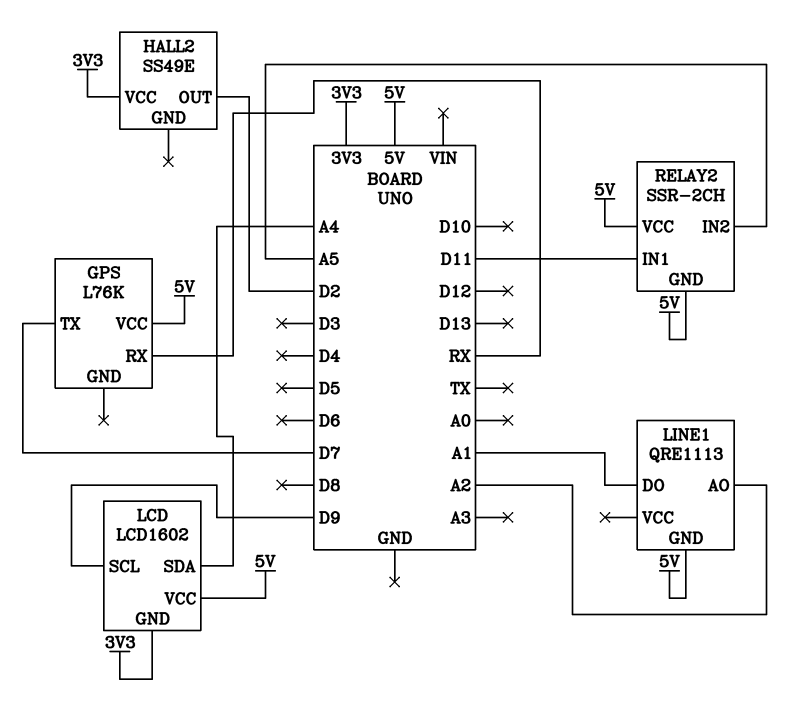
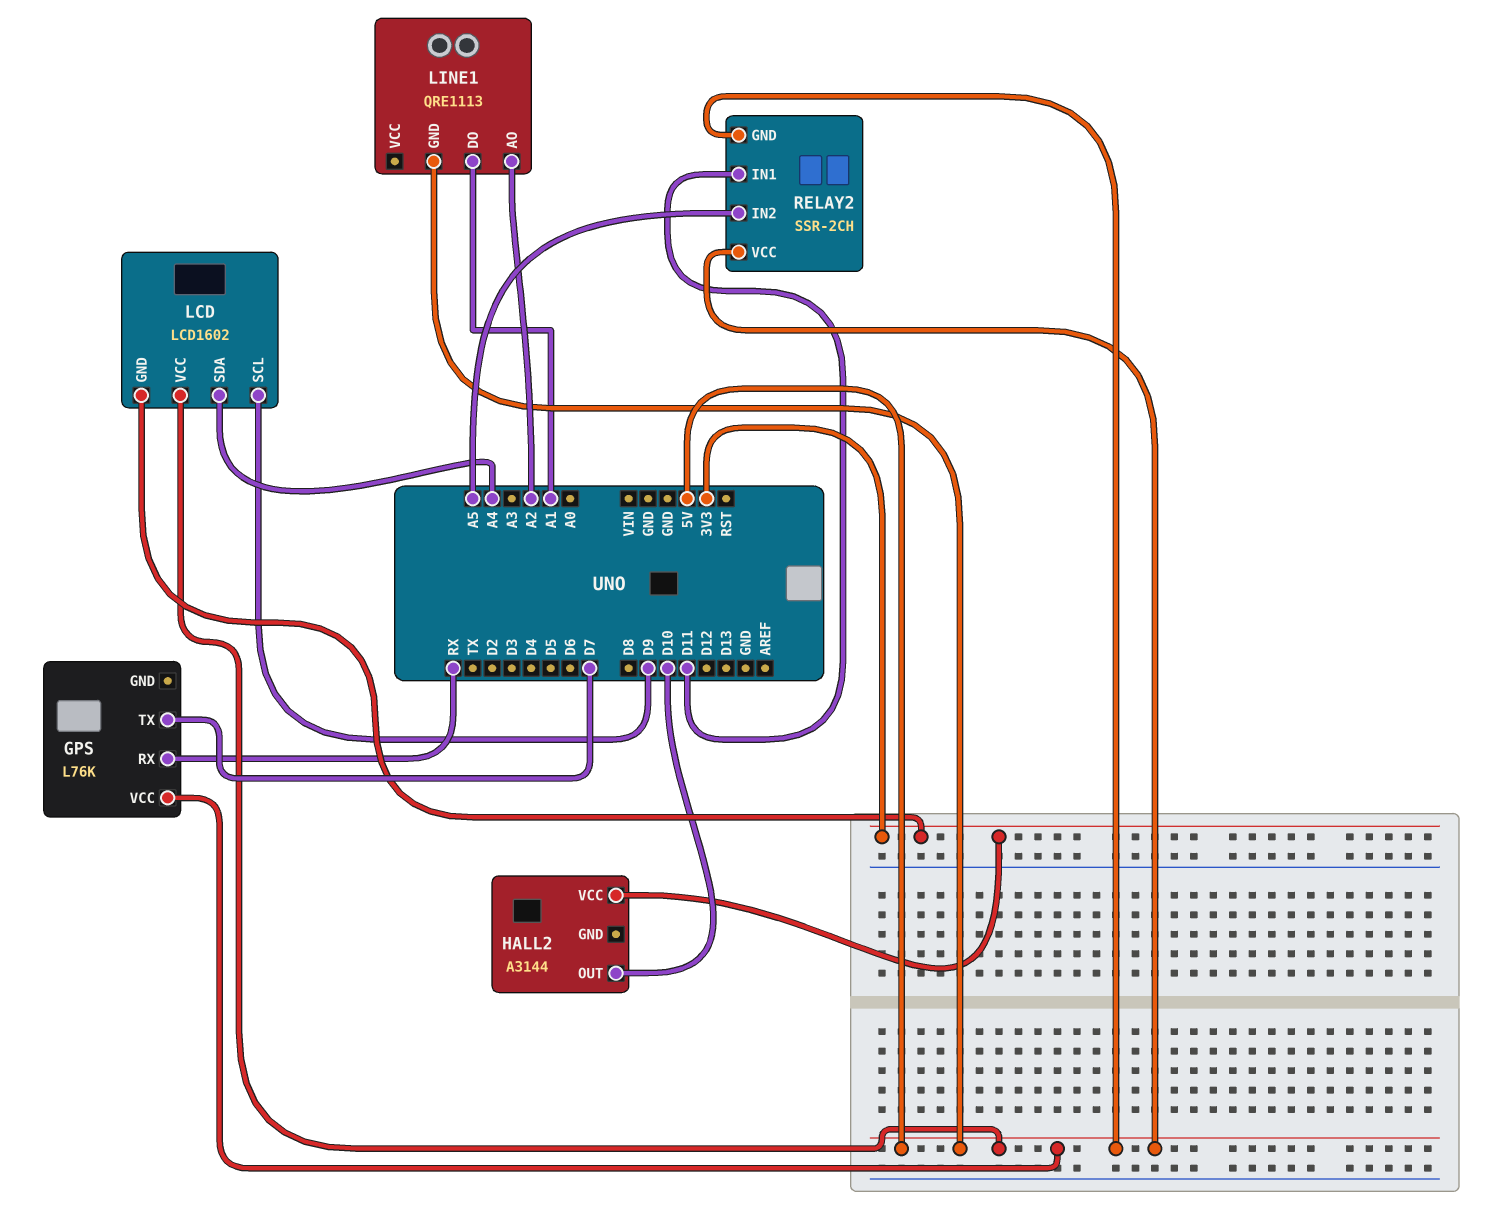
HALL2: SS49E -> A3144
HALL2 pin OUT: D2 -> D10

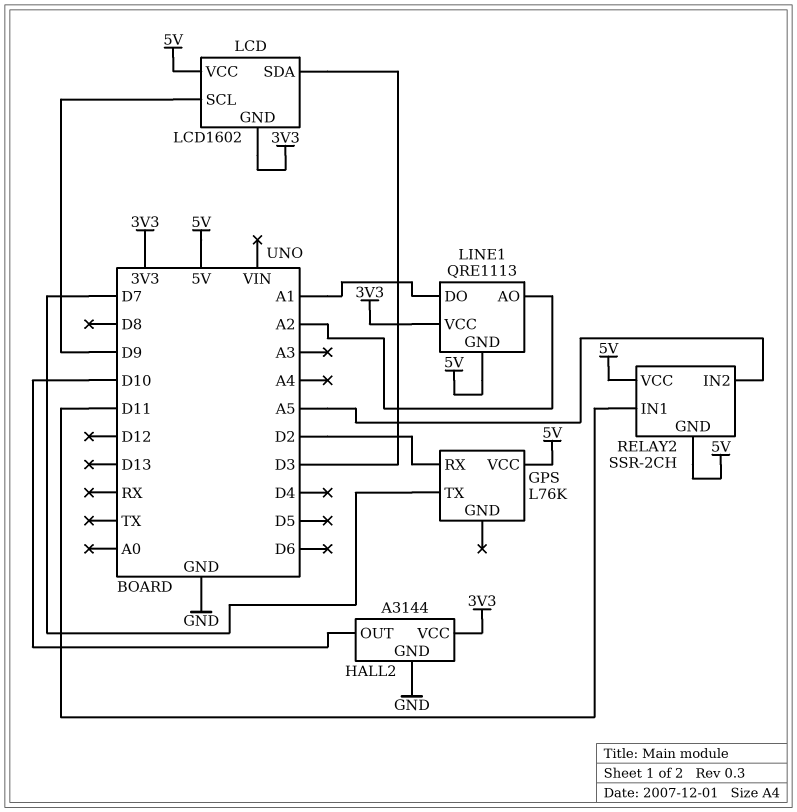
GPS pin RX: RX -> D2
HALL2 pin GND: none -> GND
LCD pin SDA: A4 -> D3
LINE1 pin VCC: none -> 3V3

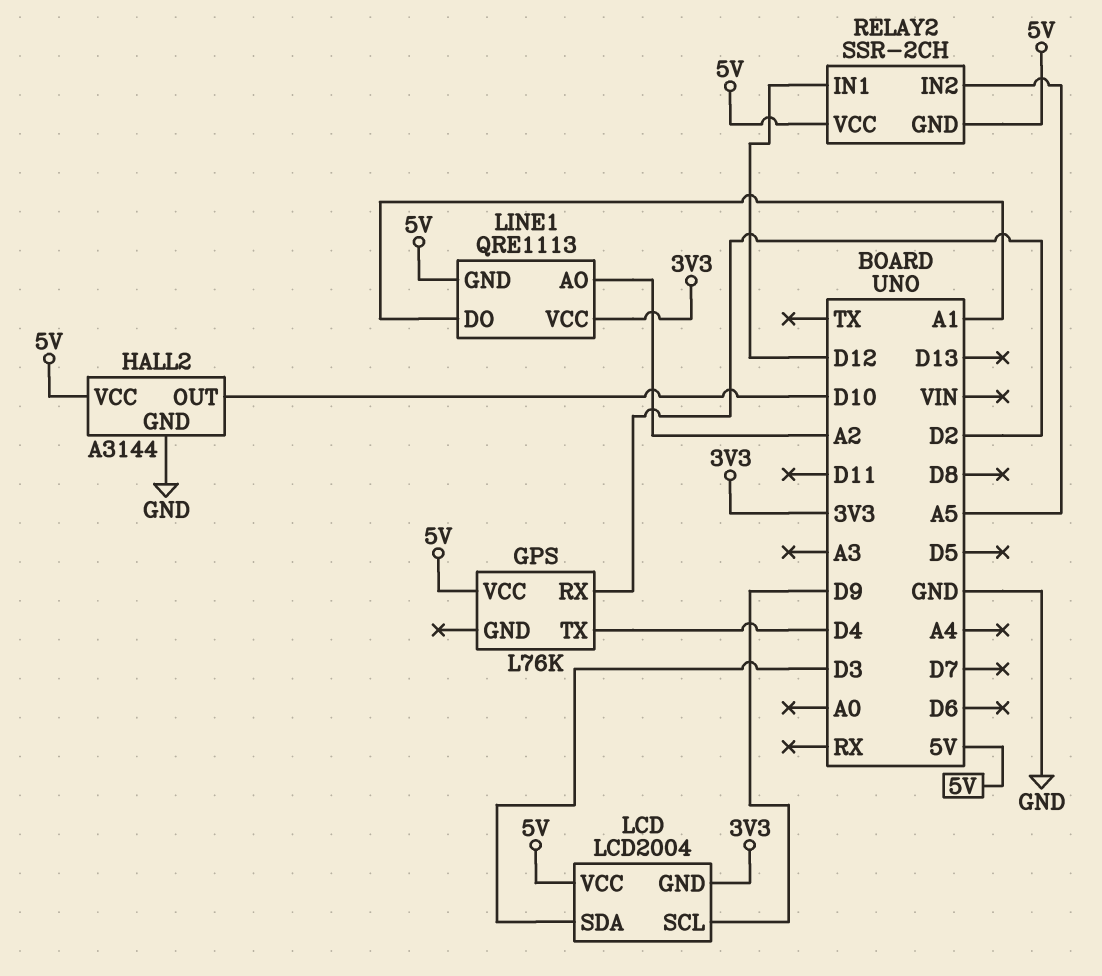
GPS pin TX: D7 -> D4
HALL2 pin VCC: 3V3 -> 5V
LCD: LCD1602 -> LCD2004
RELAY2 pin IN1: D11 -> D12

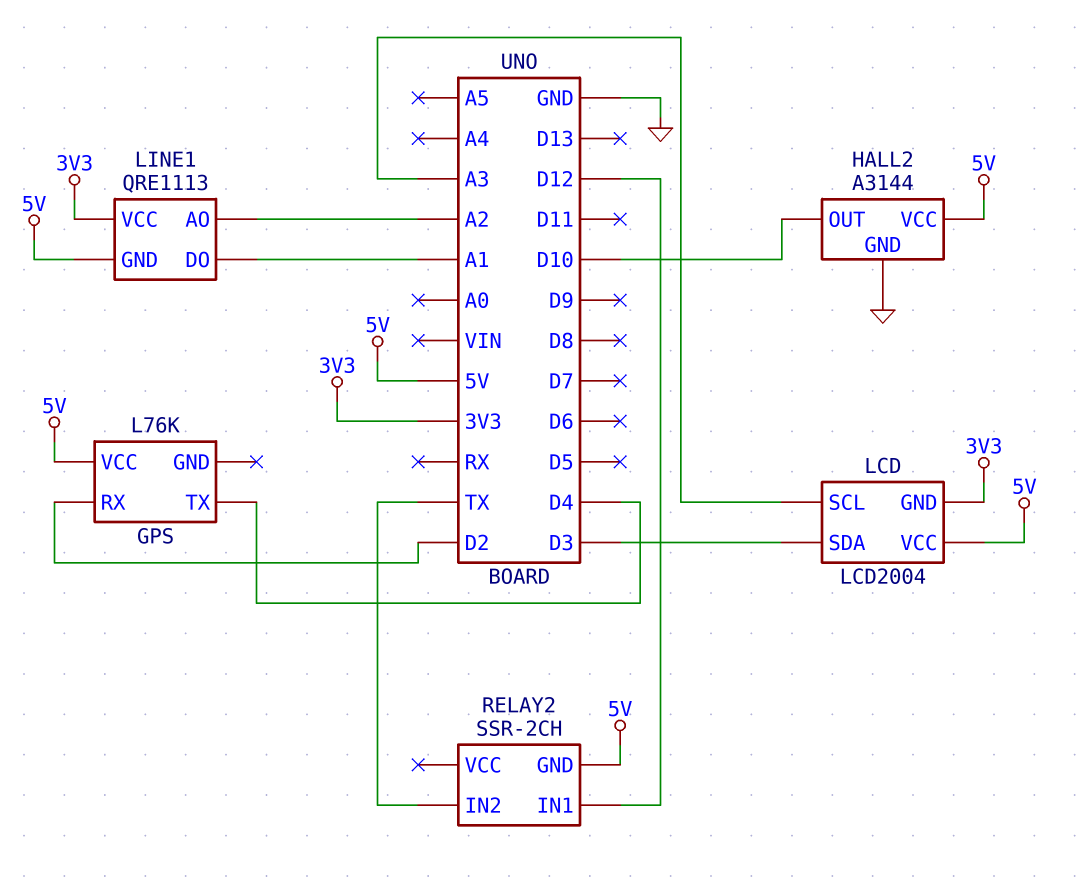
LCD pin SCL: D9 -> A3
RELAY2 pin IN2: A5 -> TX
RELAY2 pin VCC: 5V -> none

